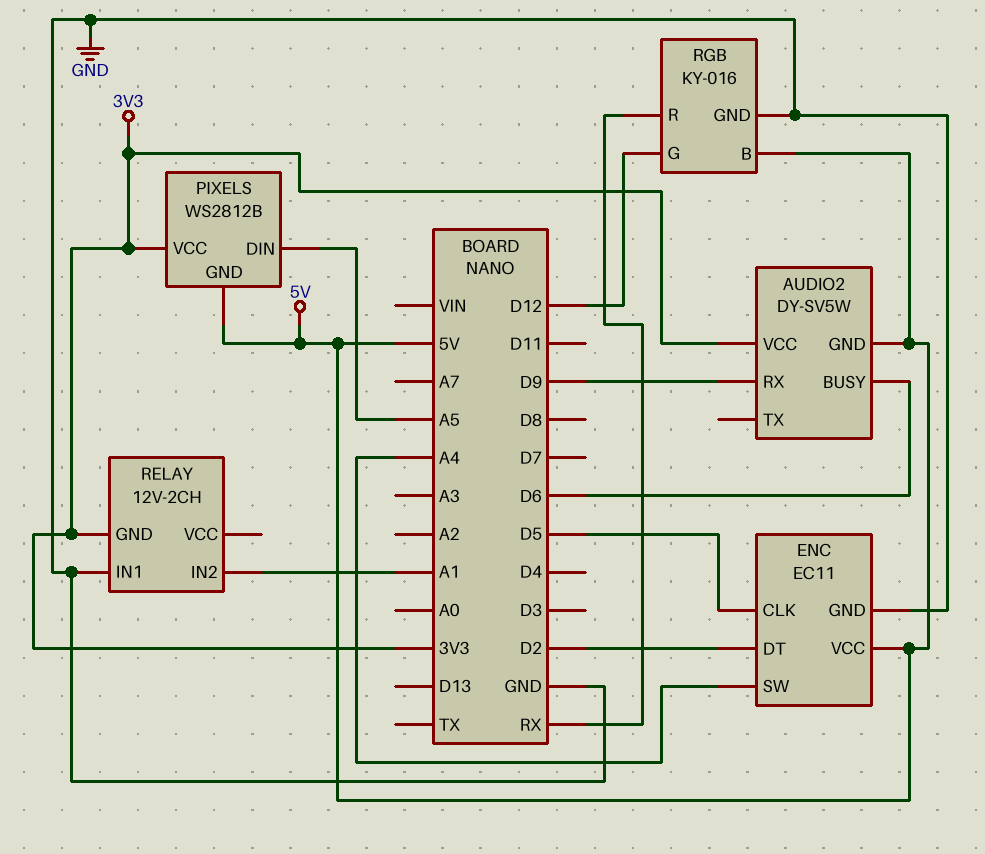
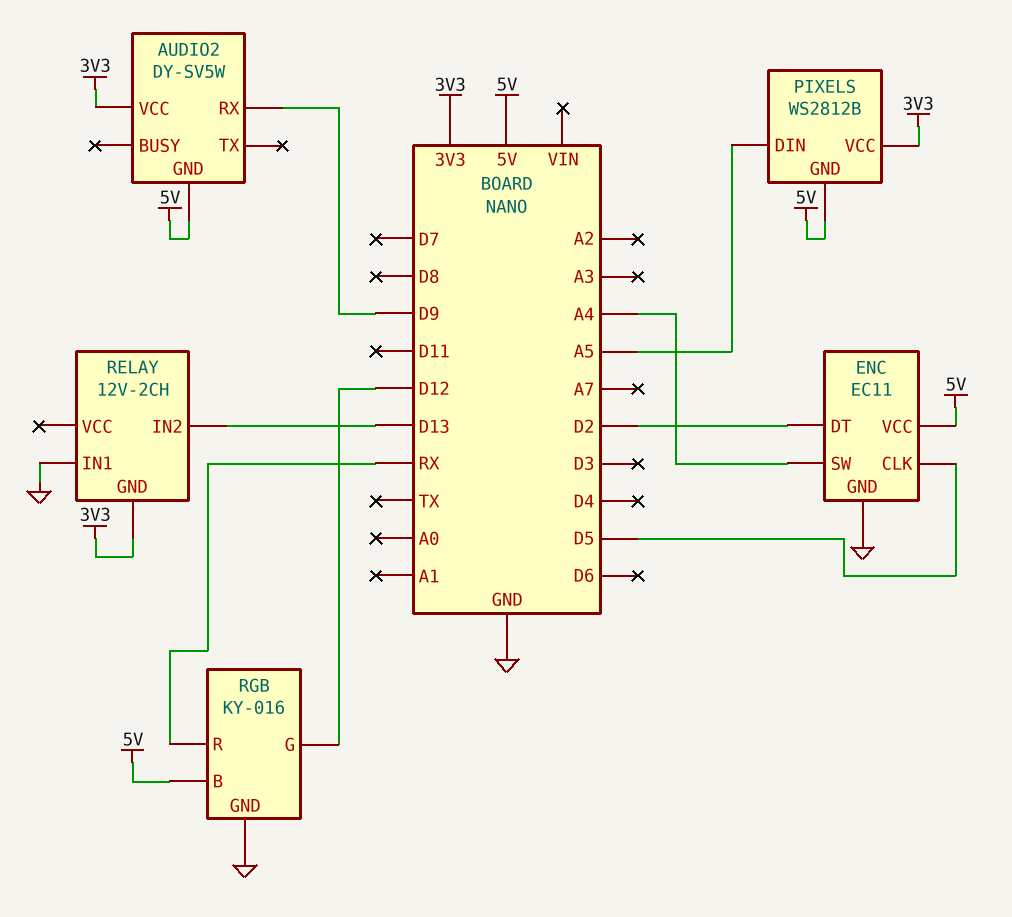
AUDIO2 pin BUSY: D6 -> none
RELAY pin IN2: A1 -> D13

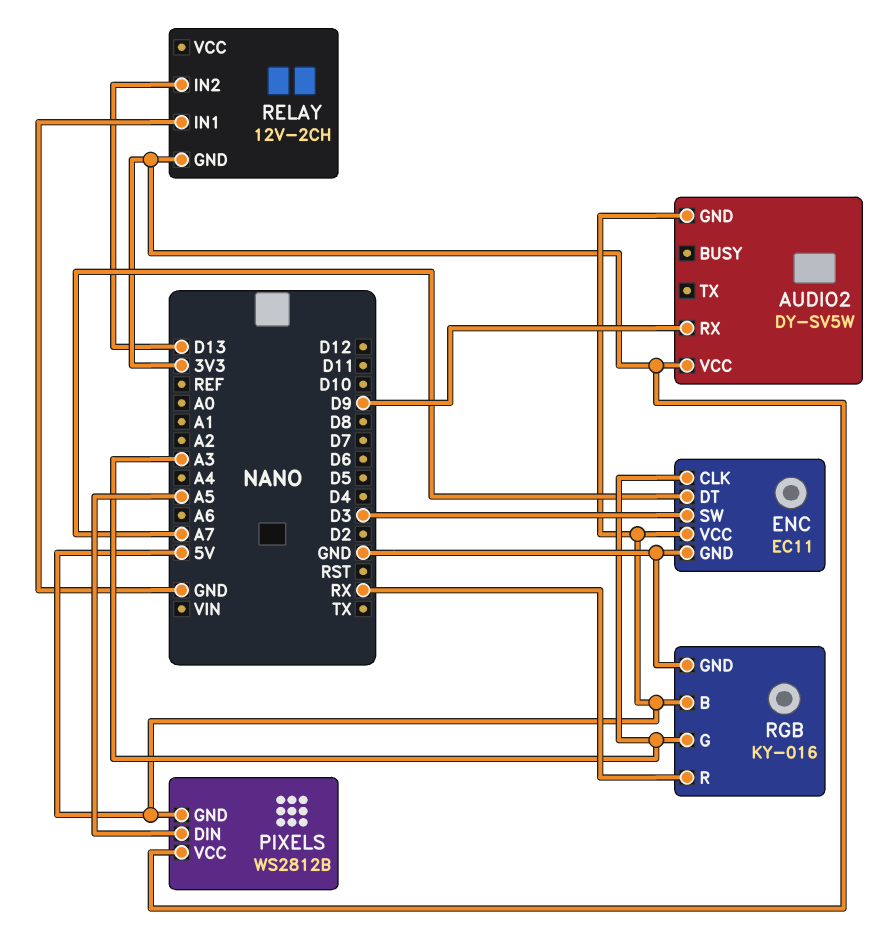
ENC pin CLK: D5 -> A3
ENC pin DT: D2 -> A7
ENC pin SW: A4 -> D3
RGB pin G: D12 -> A3

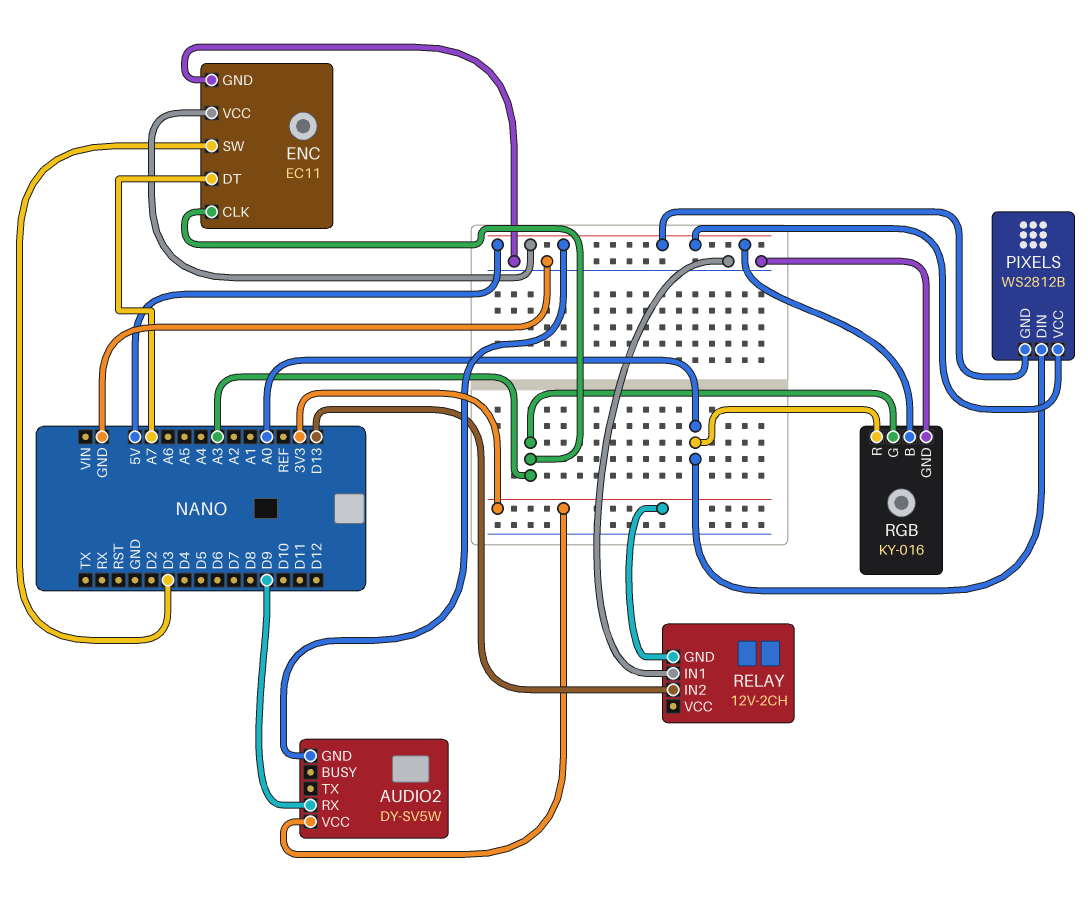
PIXELS pin DIN: A5 -> A0
PIXELS pin VCC: 3V3 -> 5V
RGB pin R: RX -> A0

